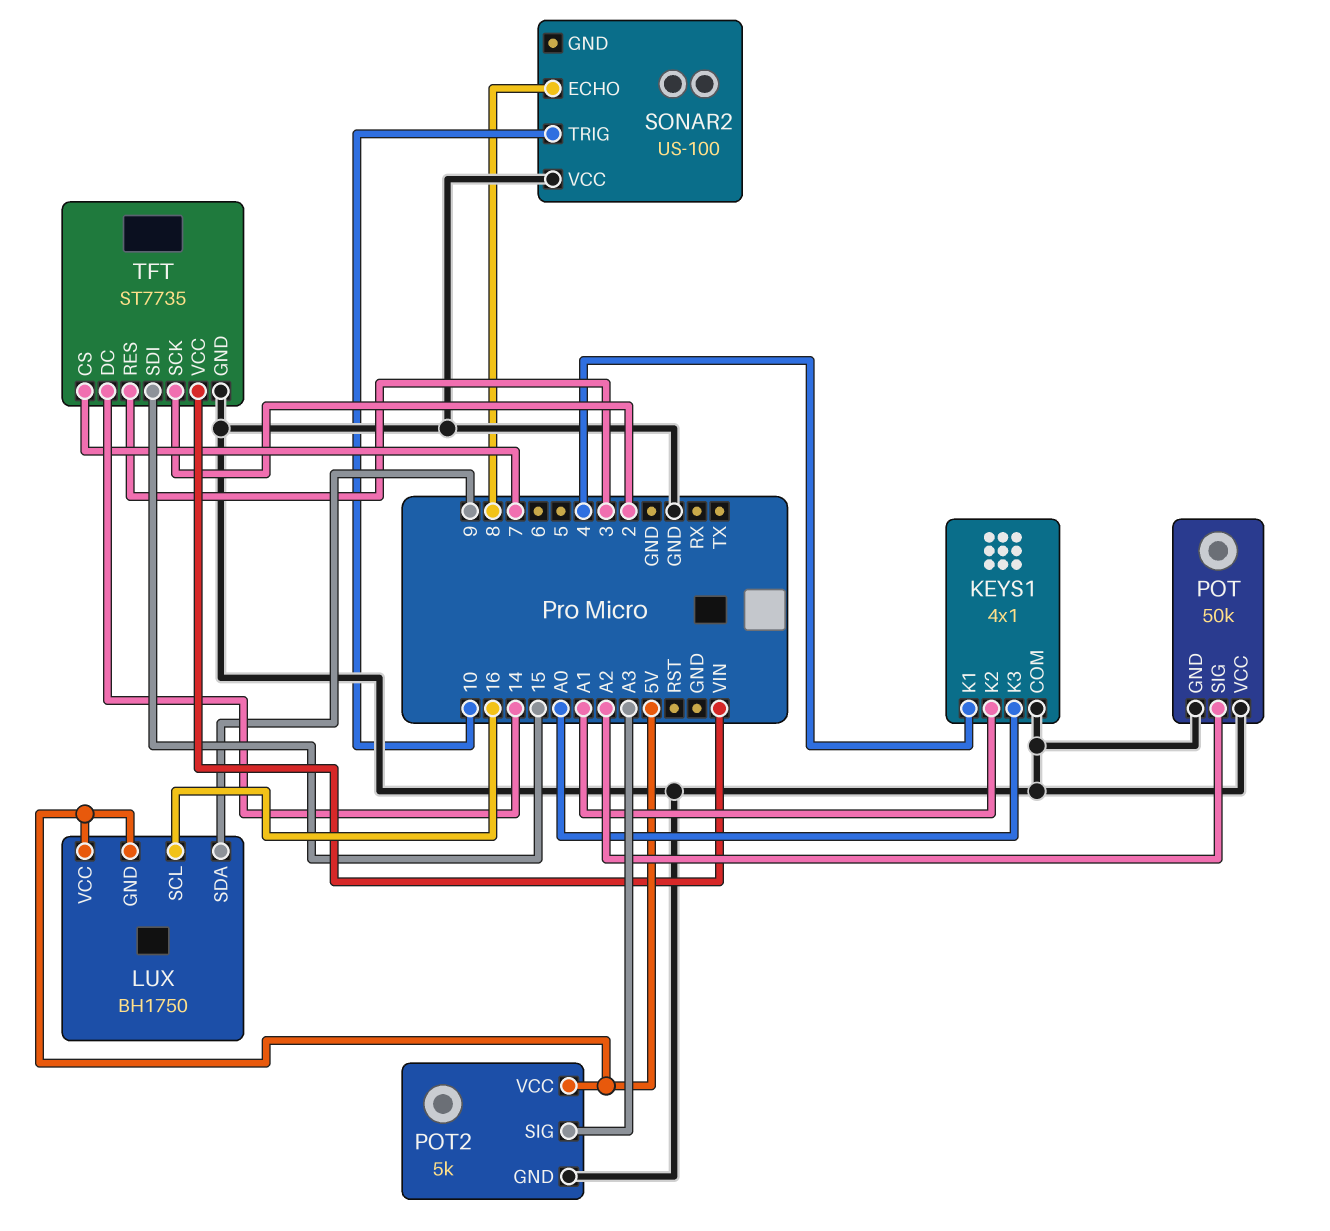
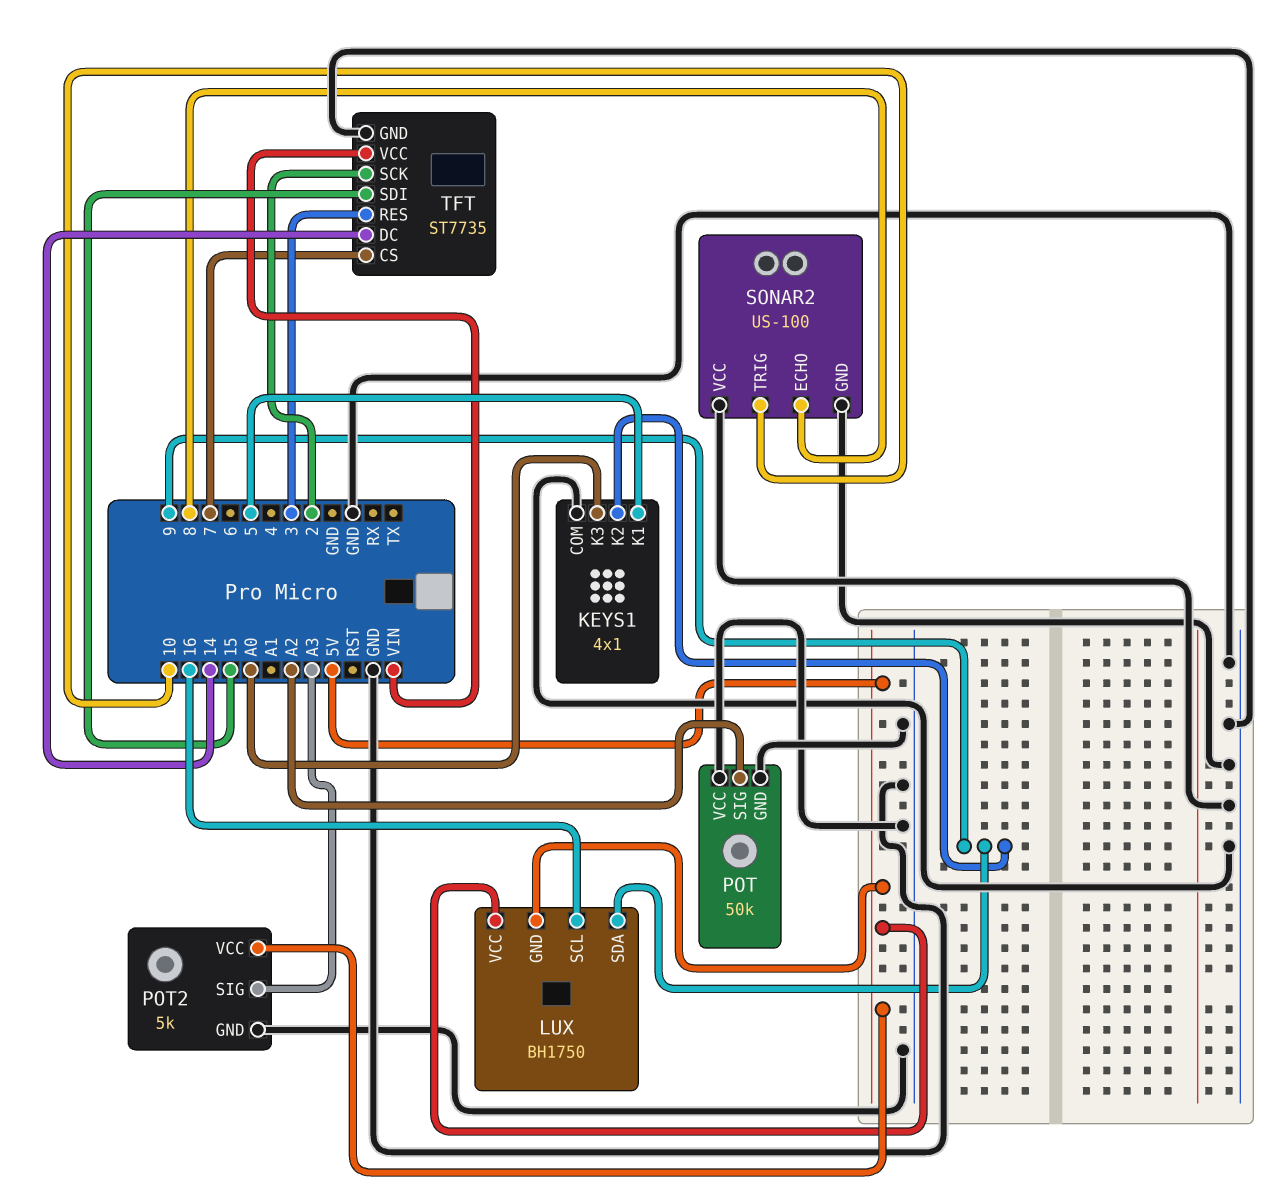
KEYS1 pin K1: 4 -> 5
KEYS1 pin K2: A1 -> 9
SONAR2 pin GND: none -> GND

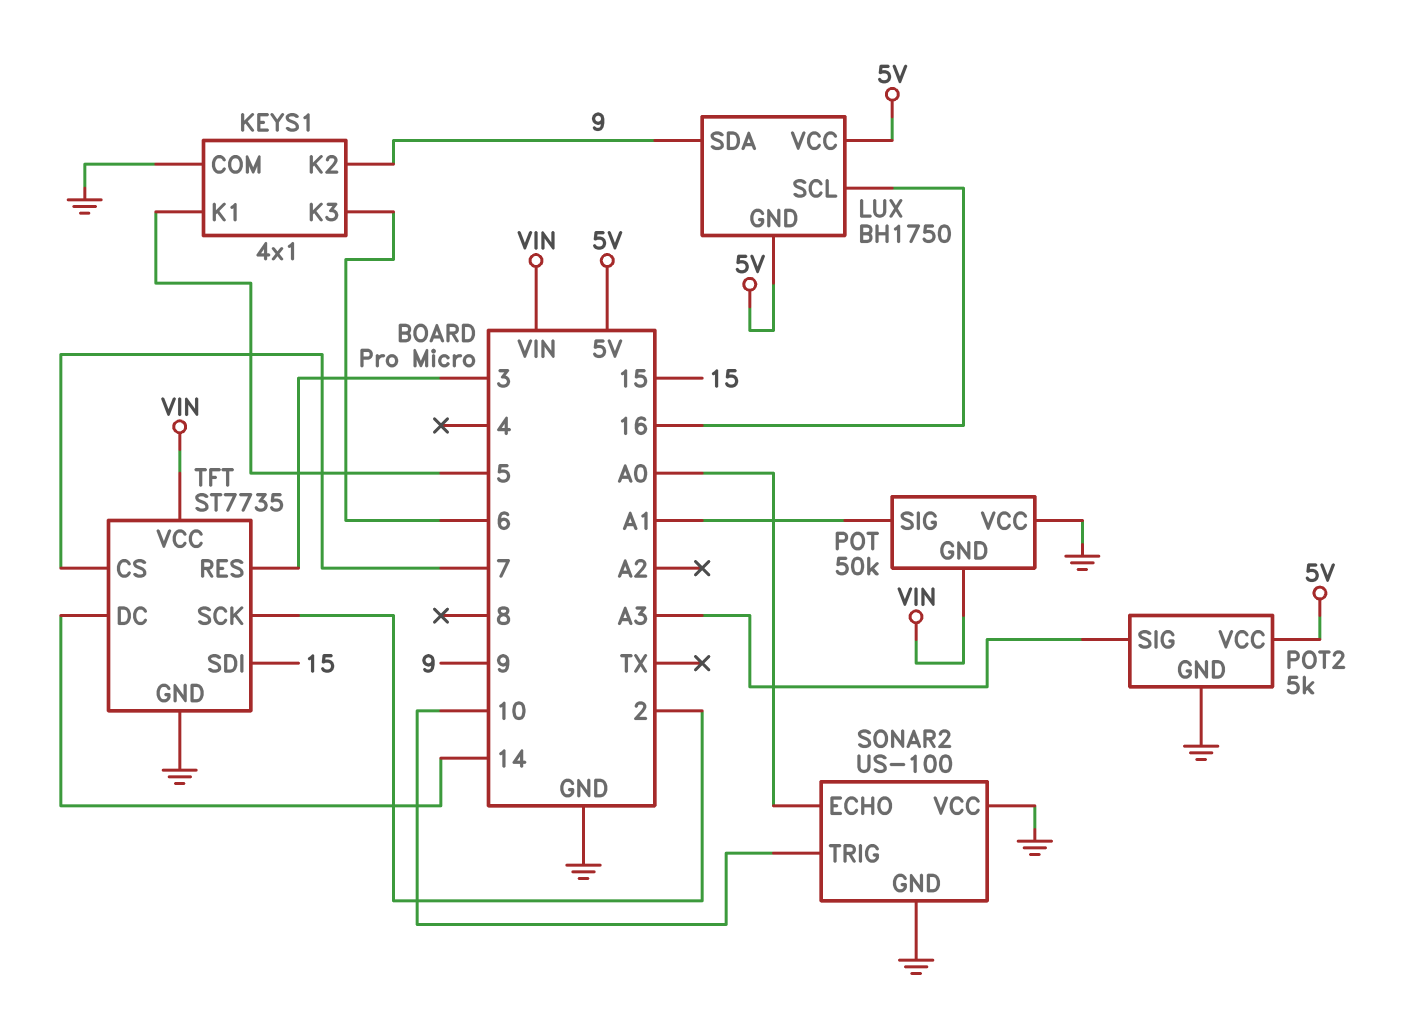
KEYS1 pin K3: A0 -> 6
POT pin GND: GND -> VIN
POT pin SIG: A2 -> A1
SONAR2 pin ECHO: 8 -> A0

